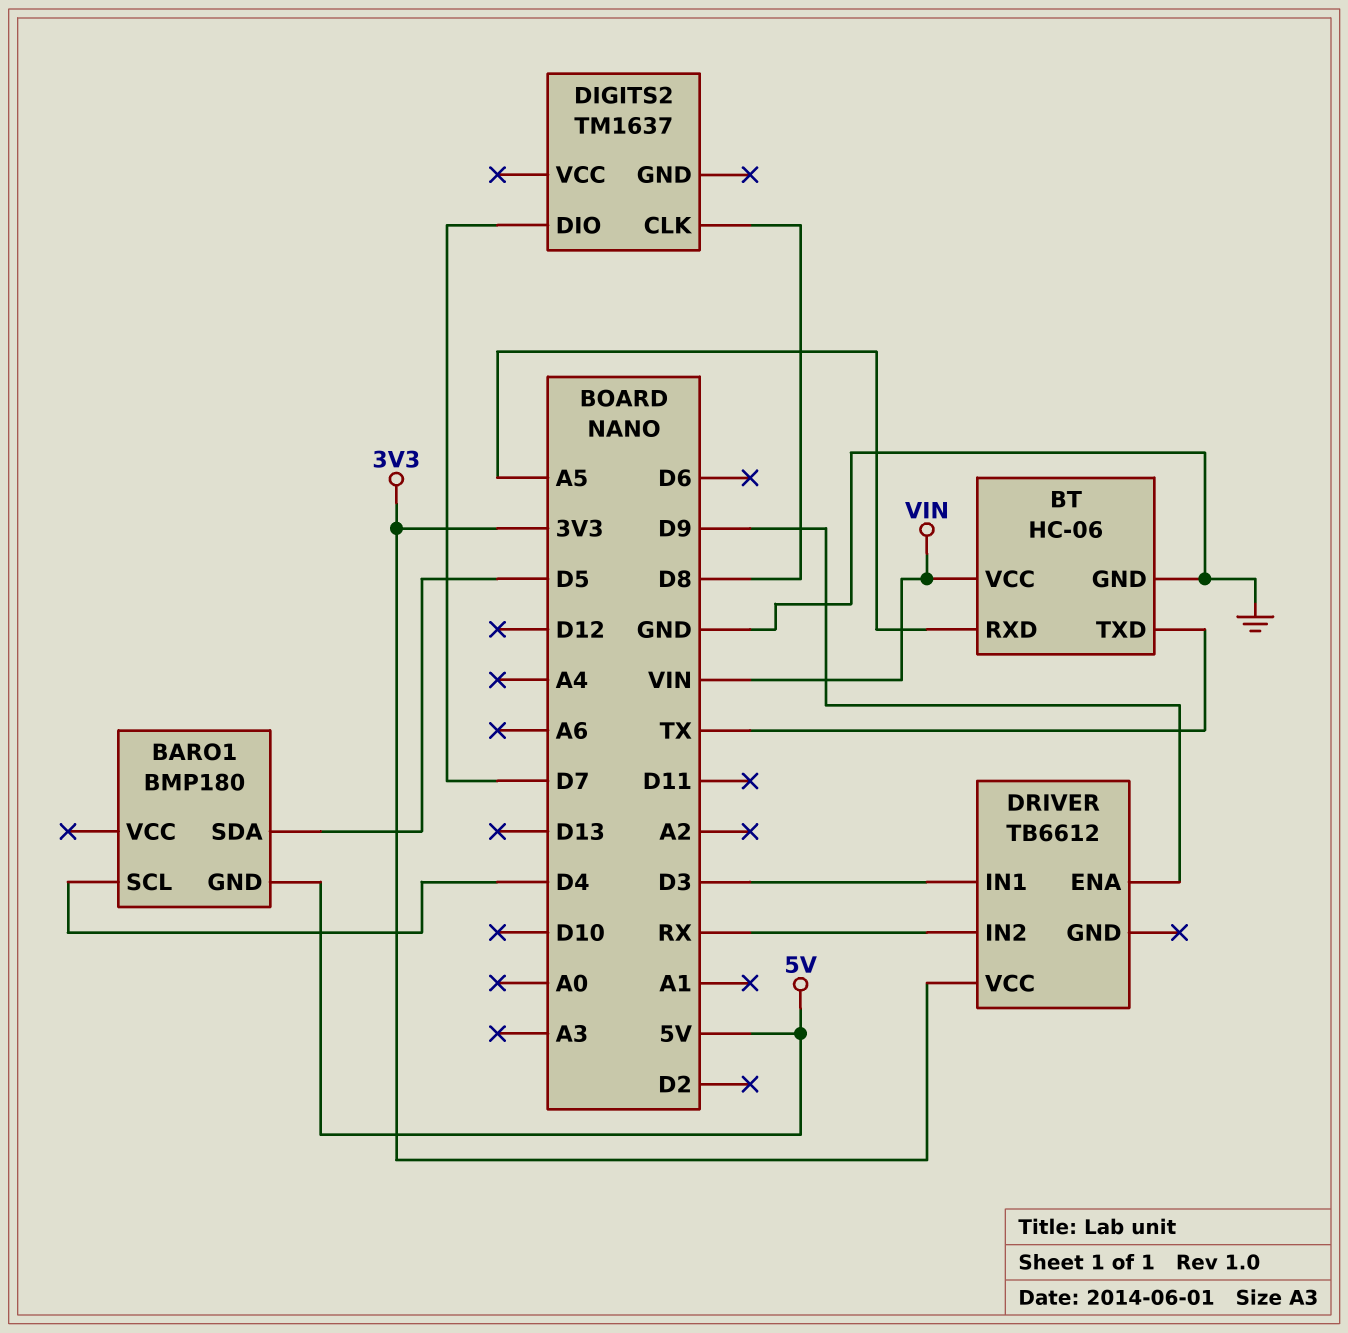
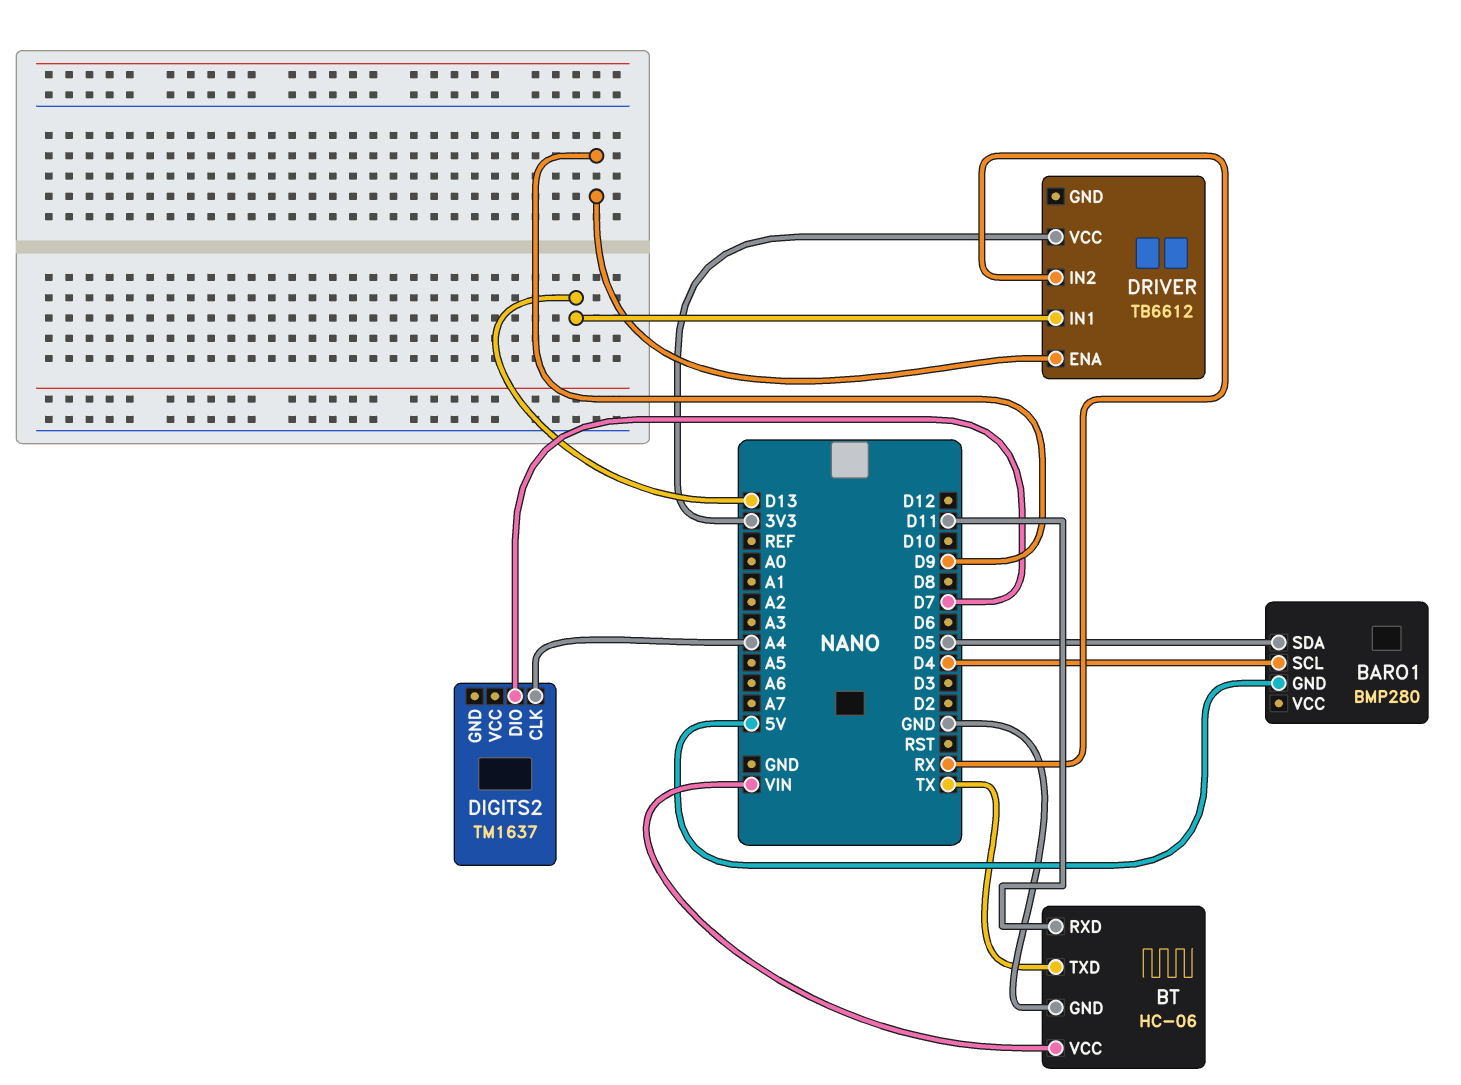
BARO1: BMP180 -> BMP280
BT pin RXD: A5 -> D11
DIGITS2 pin CLK: D8 -> A4
DRIVER pin IN1: D3 -> D13

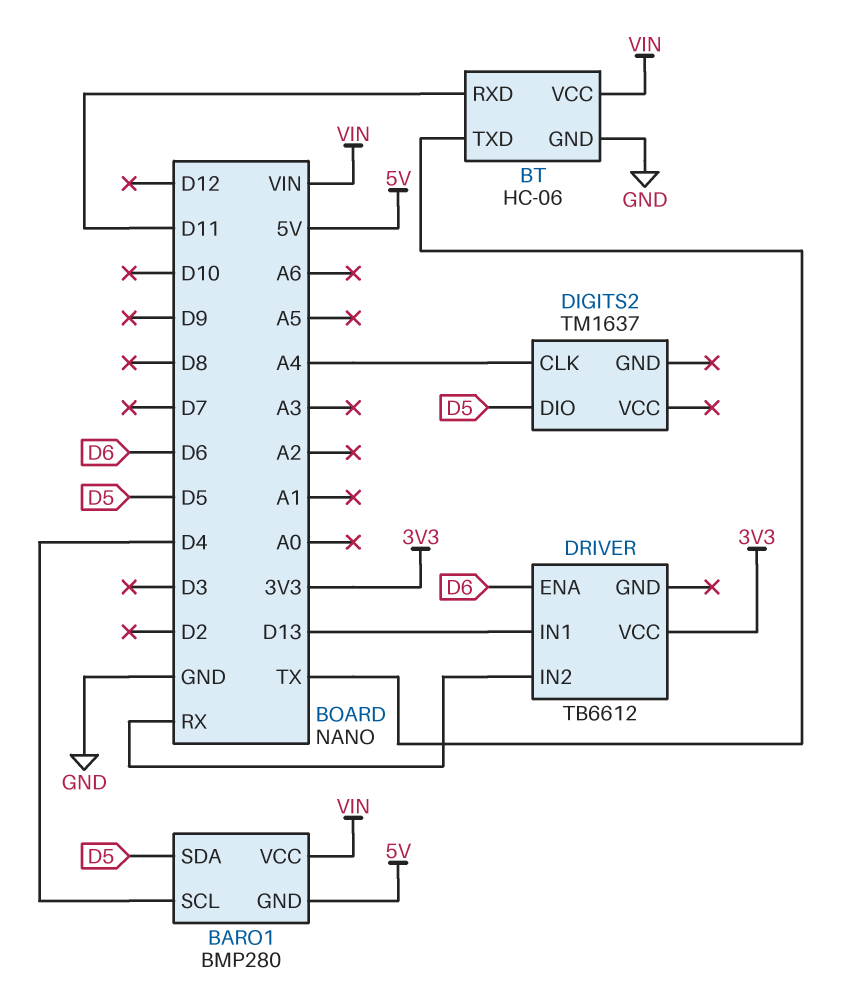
BARO1 pin VCC: none -> VIN
DIGITS2 pin DIO: D7 -> D5
DRIVER pin ENA: D9 -> D6

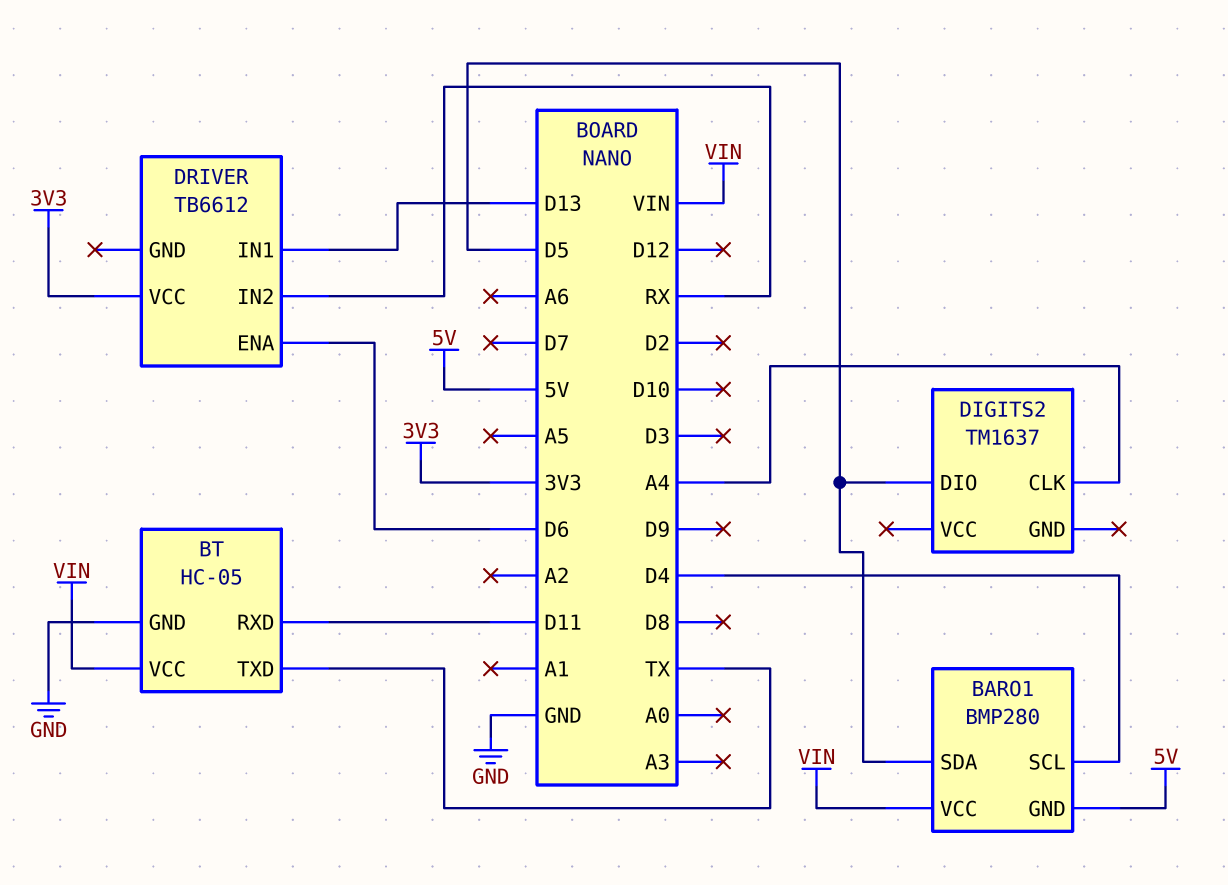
BT: HC-06 -> HC-05

